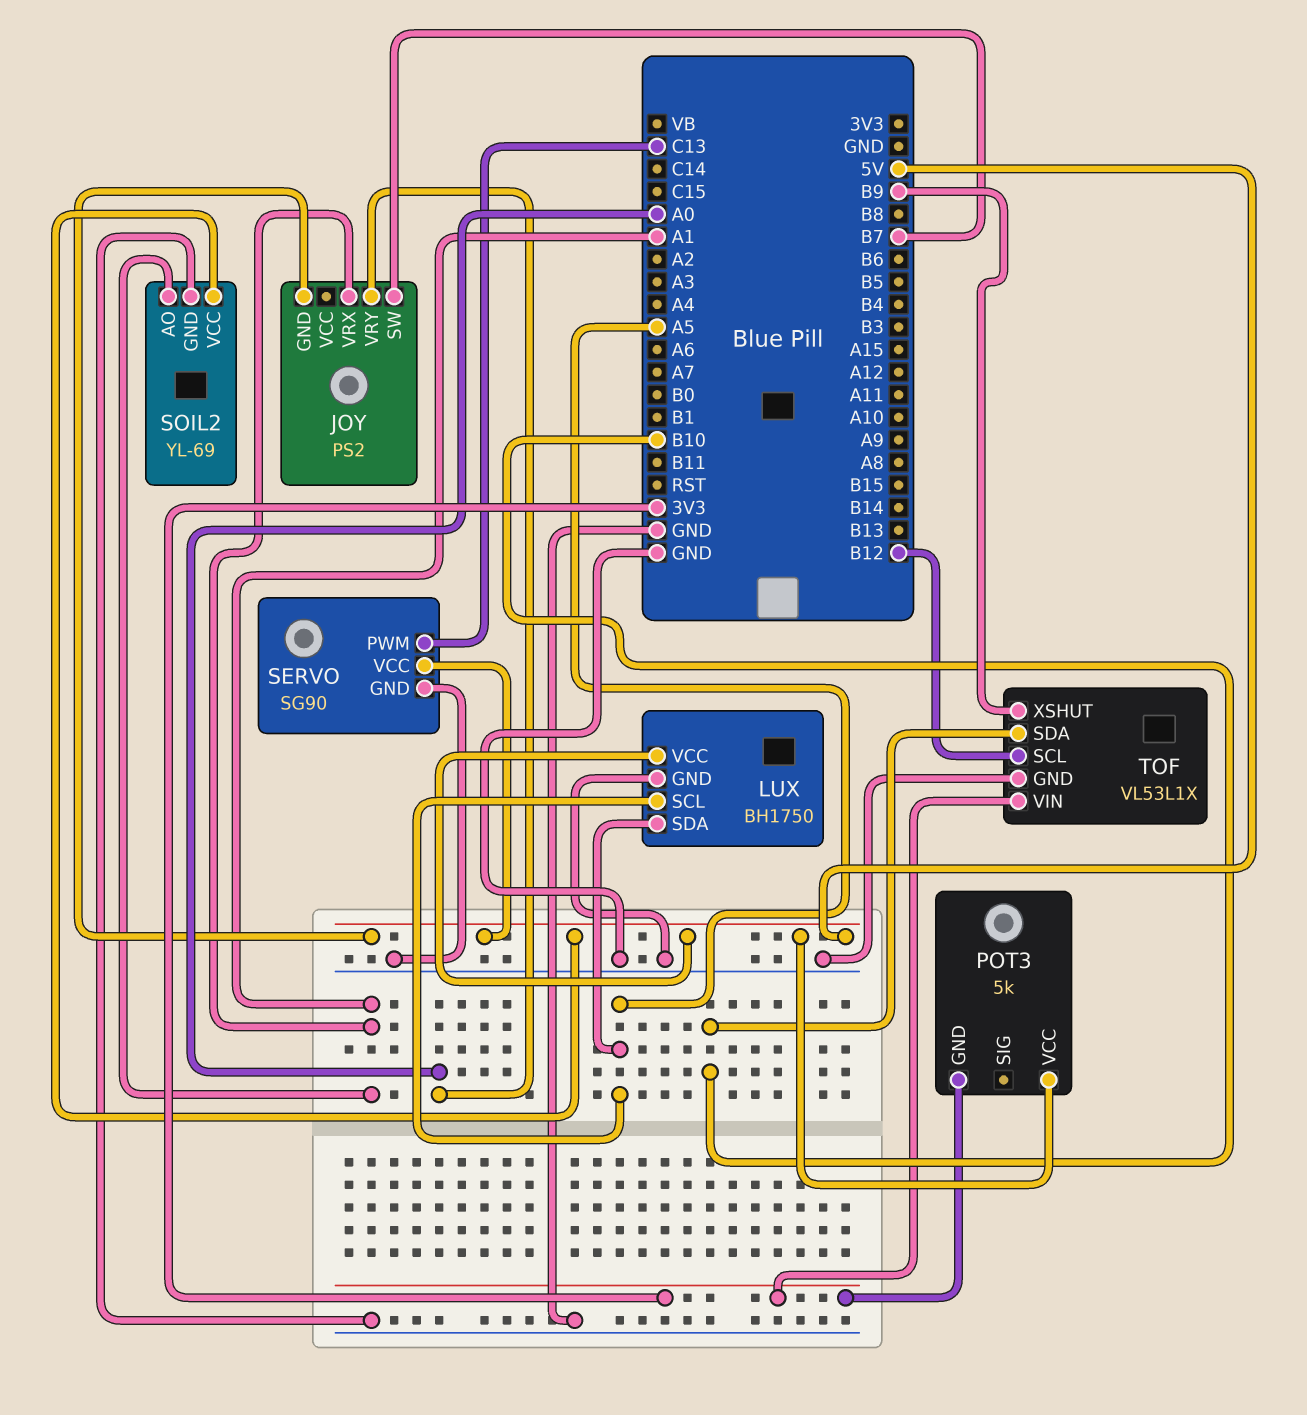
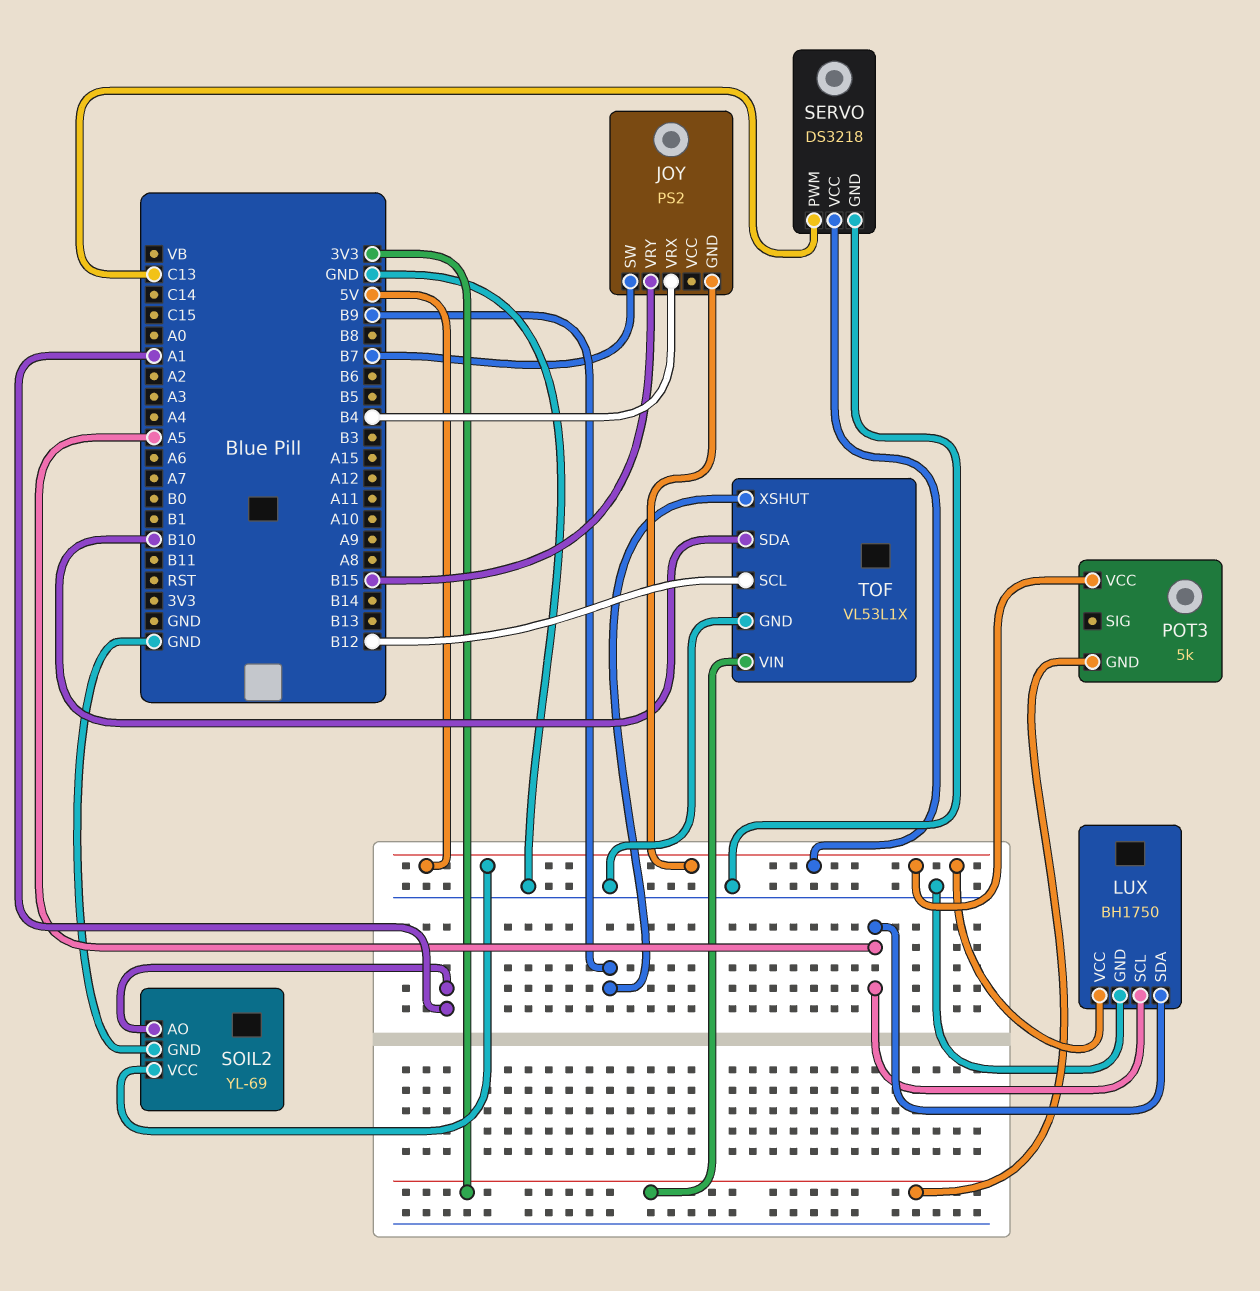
JOY pin VRX: A1 -> B4
JOY pin VRY: A0 -> B15
SERVO: SG90 -> DS3218

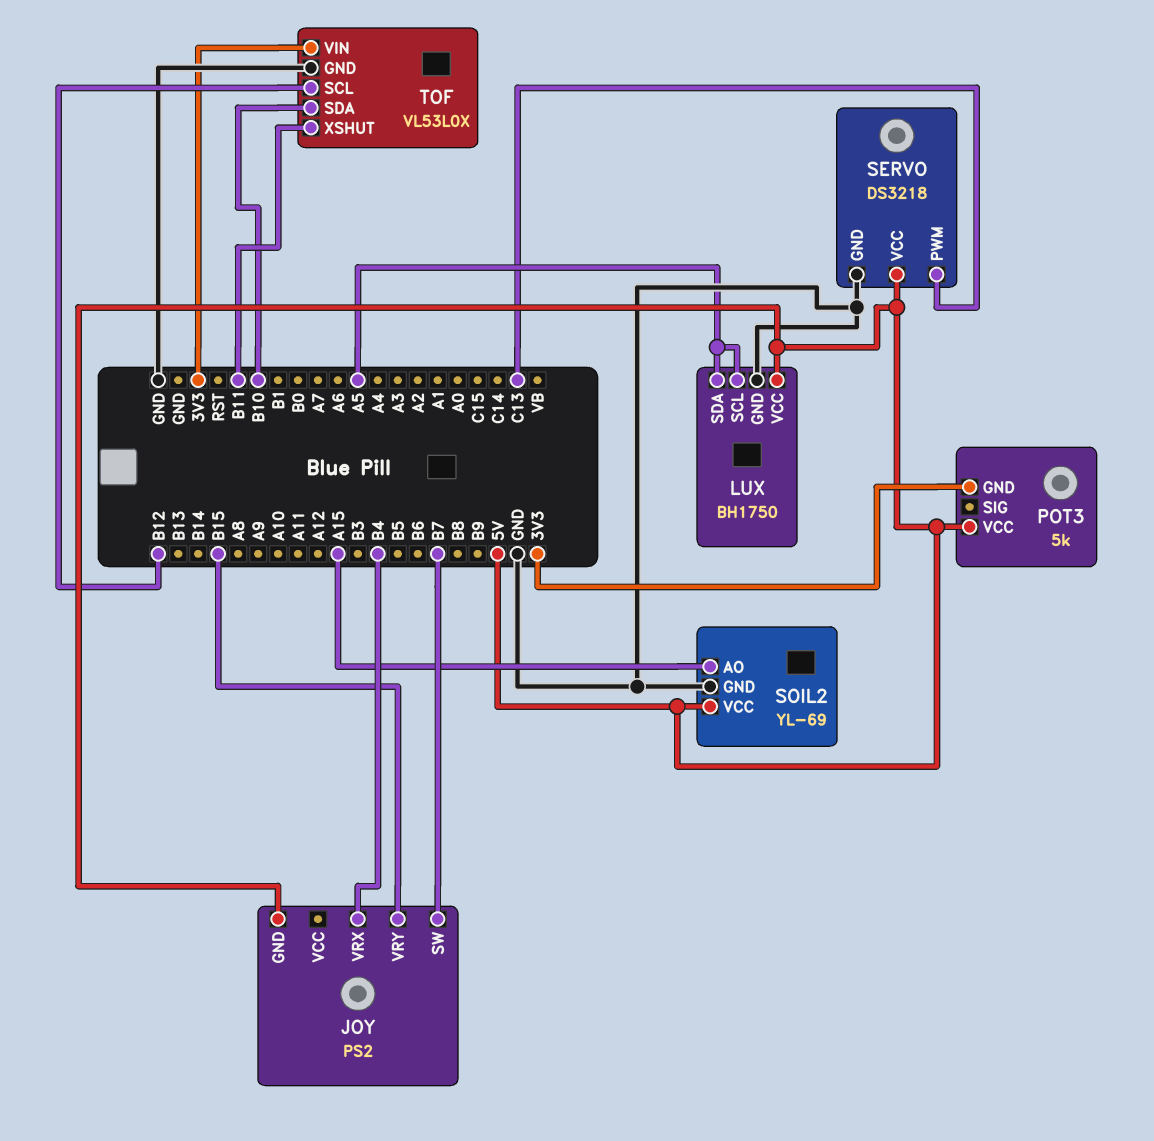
SOIL2 pin AO: A1 -> A15
TOF: VL53L1X -> VL53L0X
TOF pin XSHUT: B9 -> B11

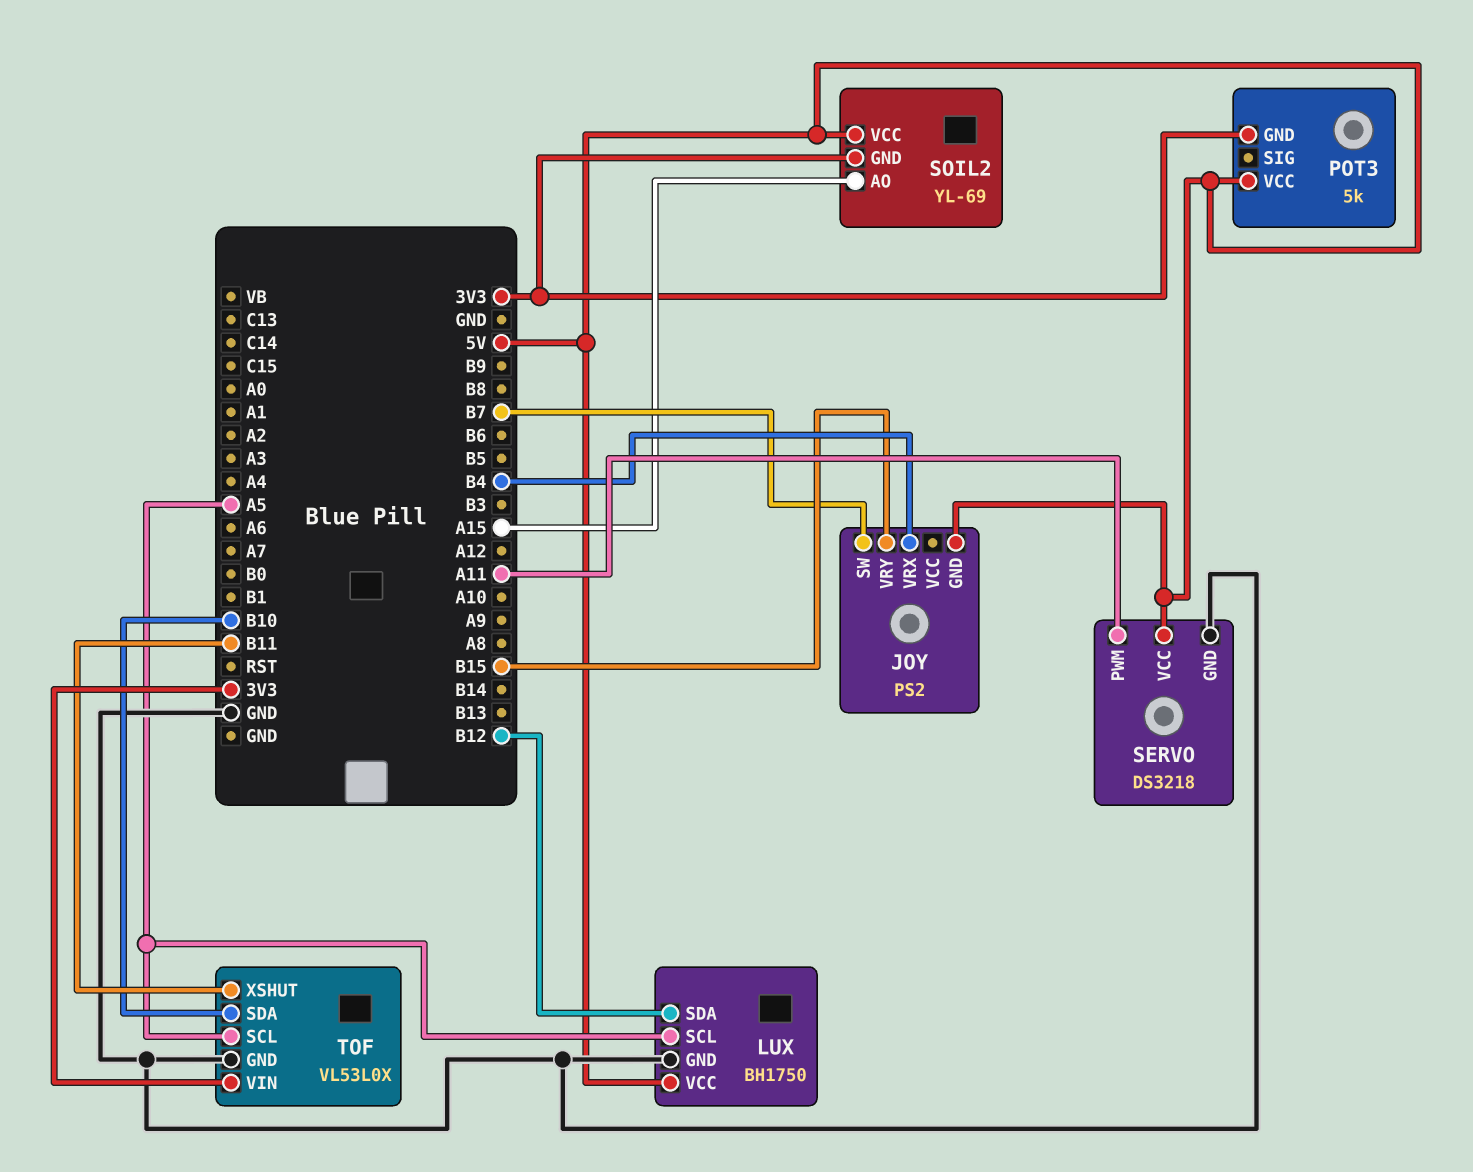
LUX pin SDA: A5 -> B12
SERVO pin PWM: C13 -> A11
SOIL2 pin GND: GND -> 3V3
TOF pin SCL: B12 -> A5

